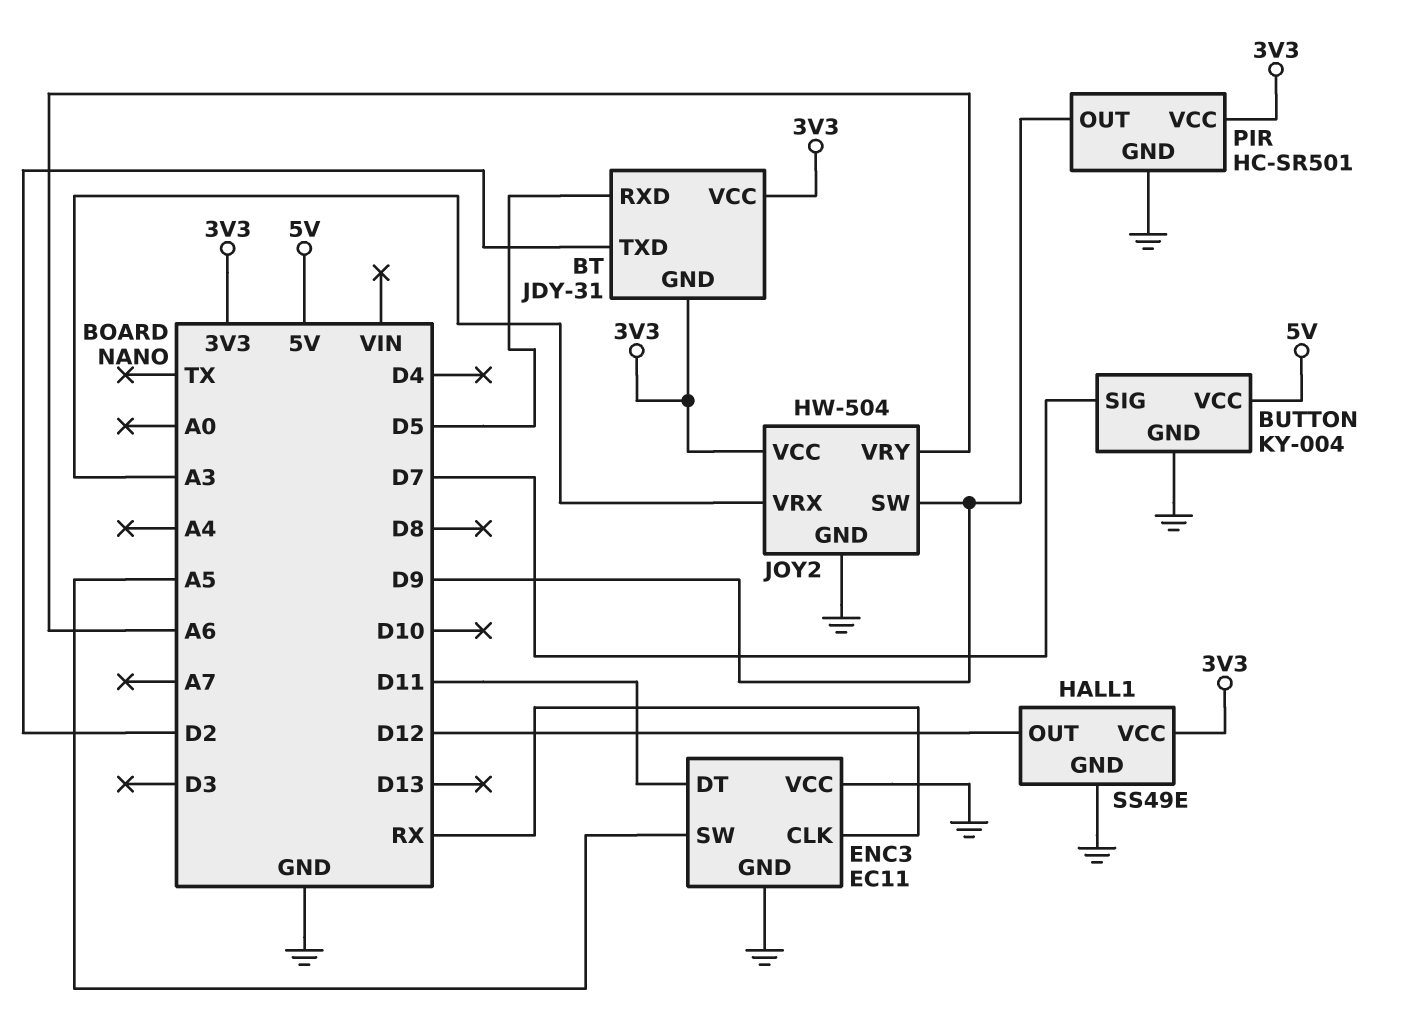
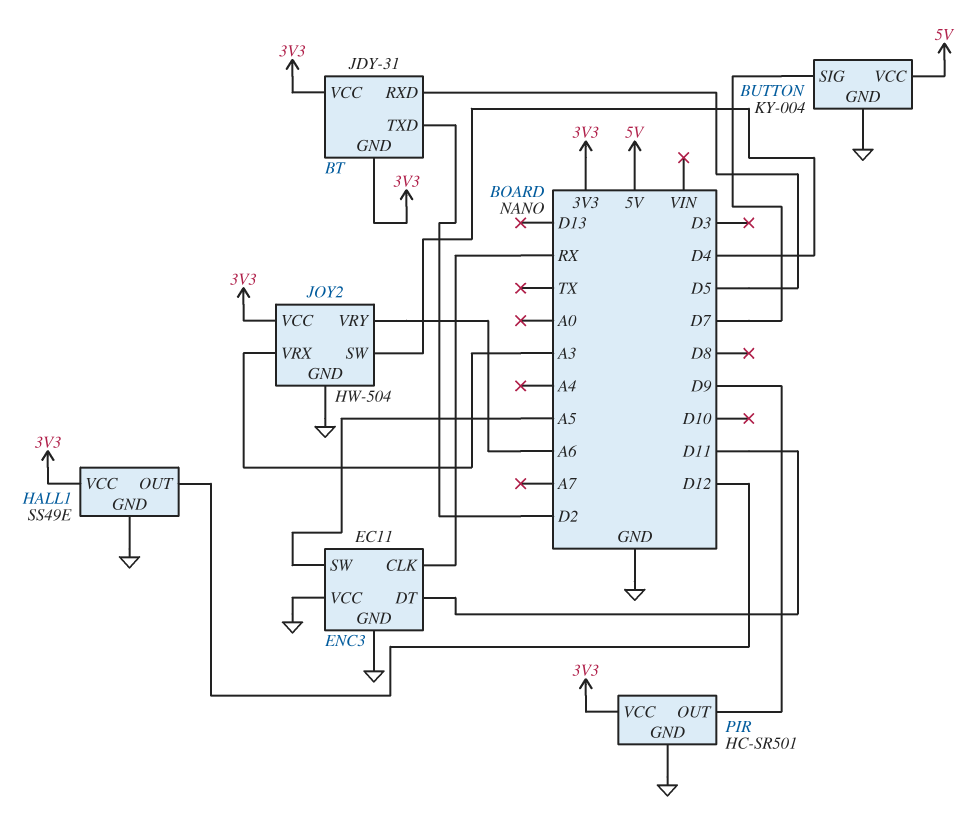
JOY2 pin SW: D9 -> D4

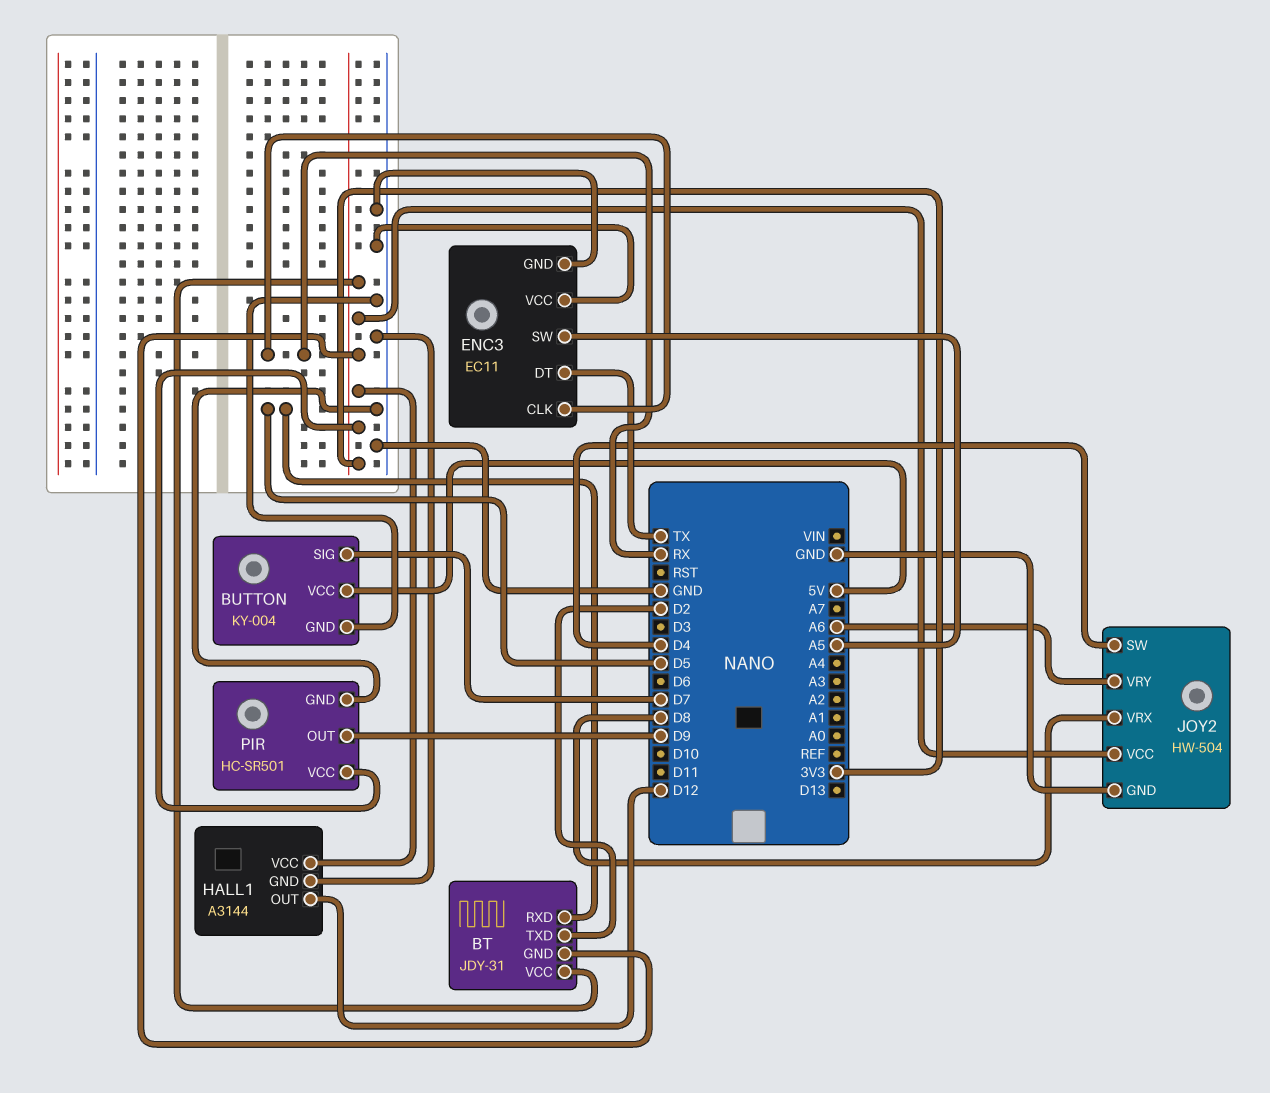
ENC3 pin DT: D11 -> TX
HALL1: SS49E -> A3144
JOY2 pin VRX: A3 -> D8

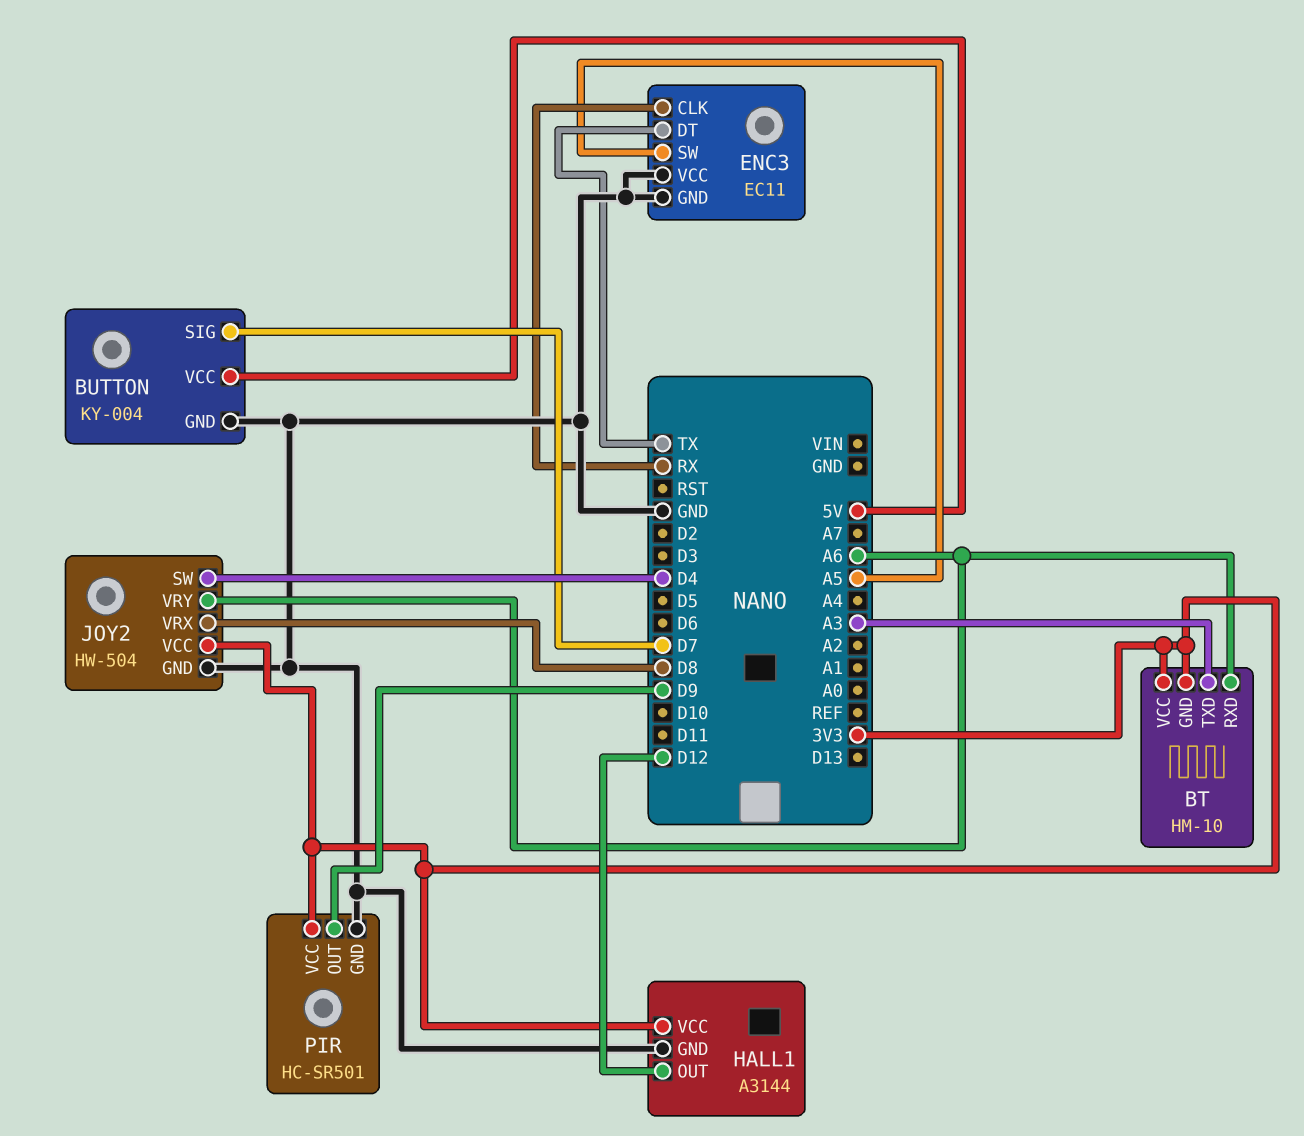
BT: JDY-31 -> HM-10
BT pin RXD: D5 -> A6
BT pin TXD: D2 -> A3

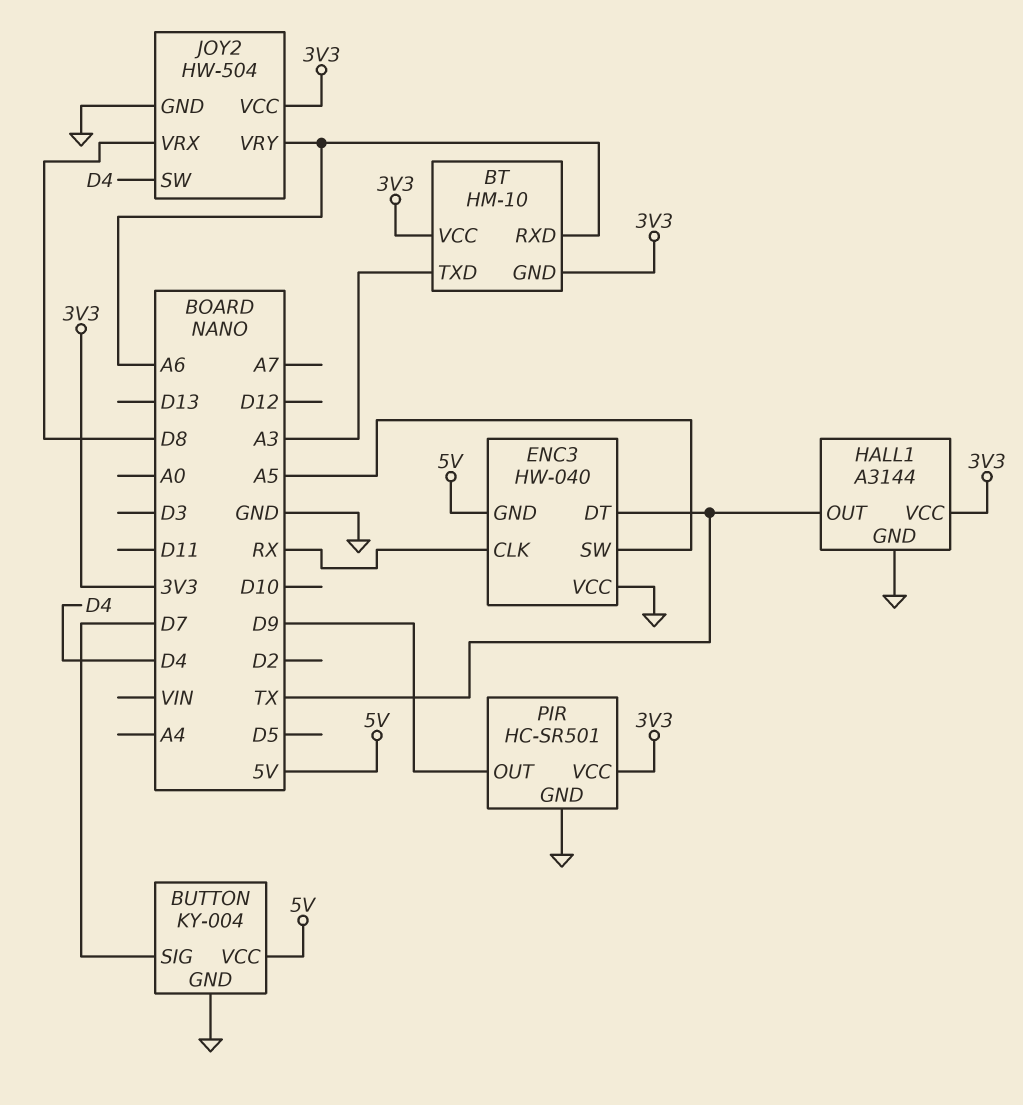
ENC3: EC11 -> HW-040
ENC3 pin GND: GND -> 5V
HALL1 pin OUT: D12 -> TX

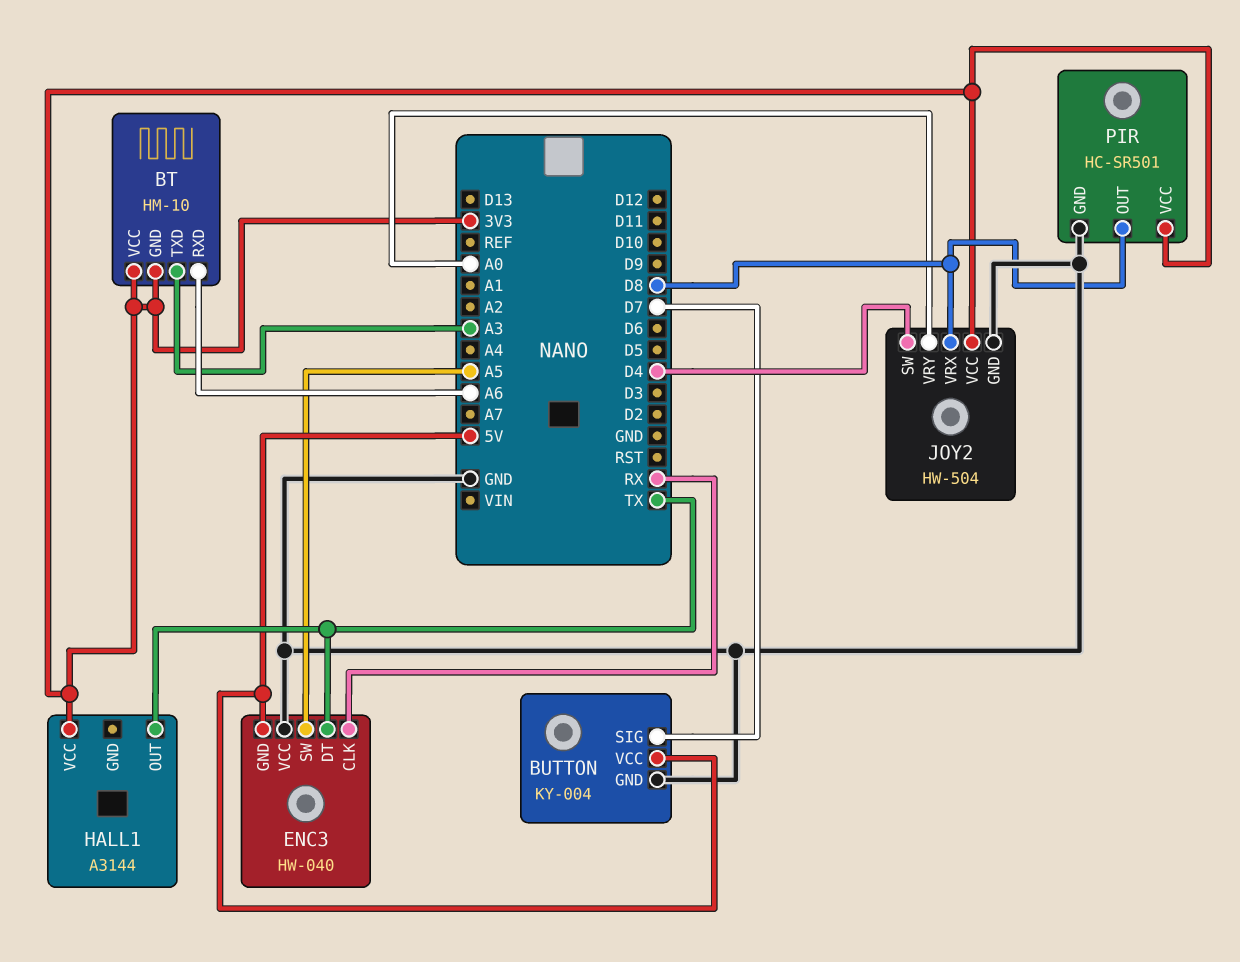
HALL1 pin GND: GND -> none
JOY2 pin VRY: A6 -> A0
PIR pin OUT: D9 -> D8

